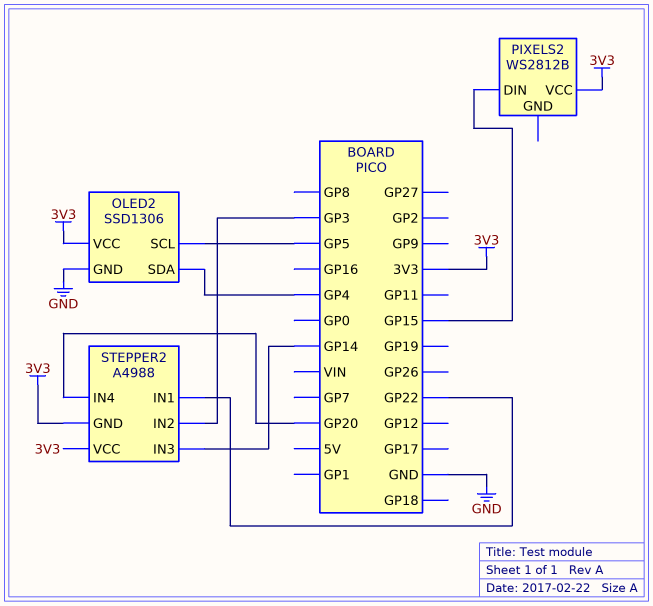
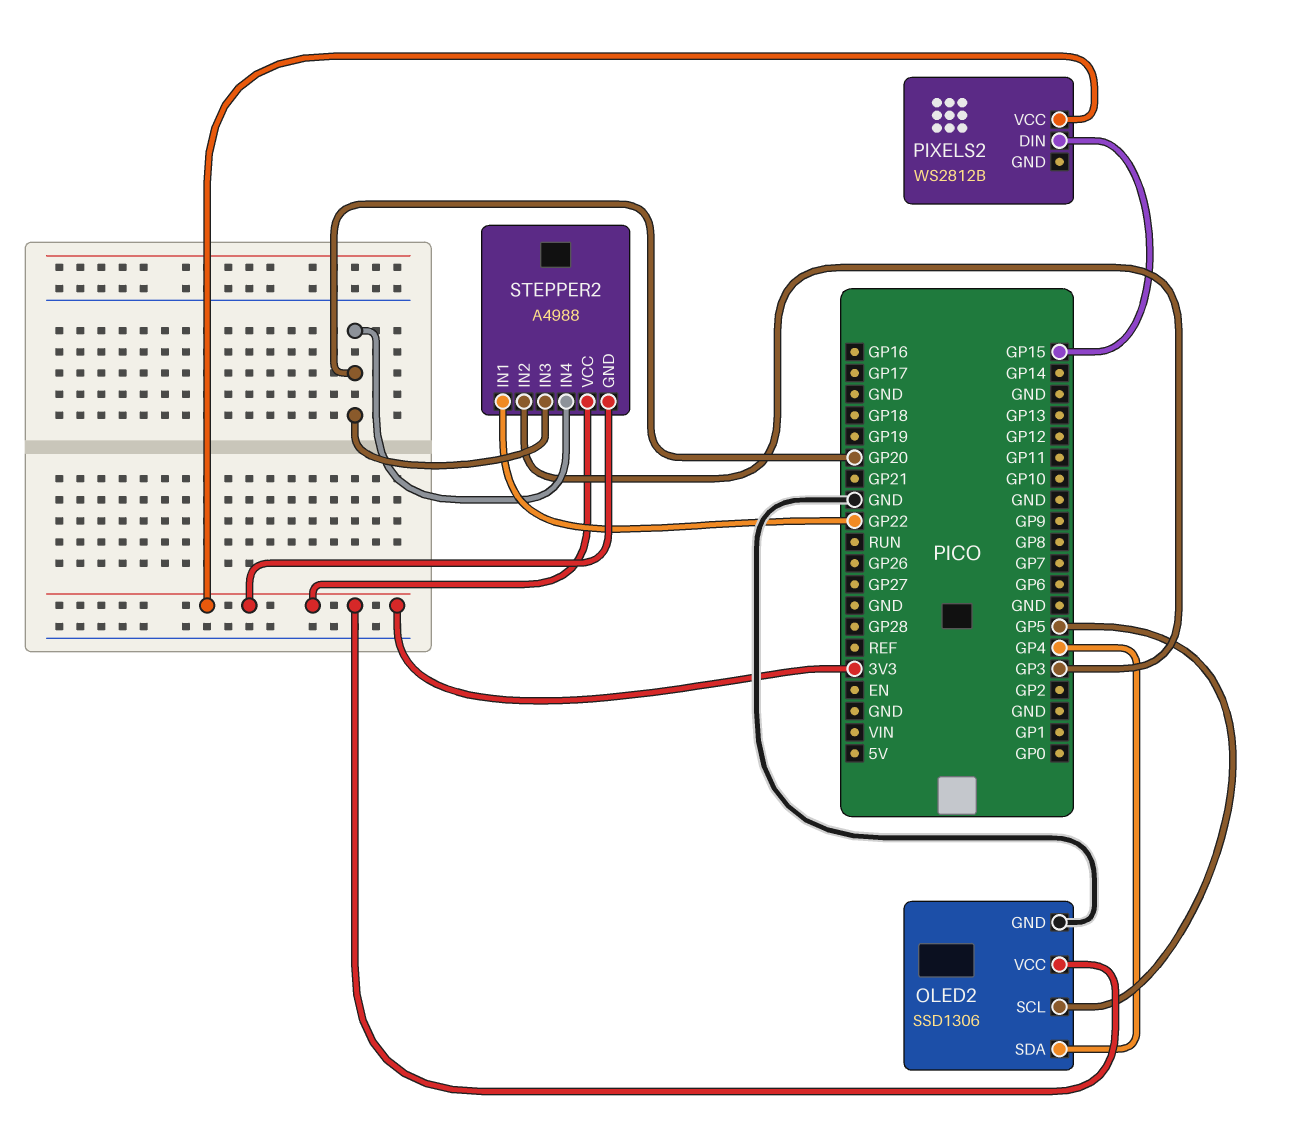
STEPPER2 pin IN3: GP14 -> GP20

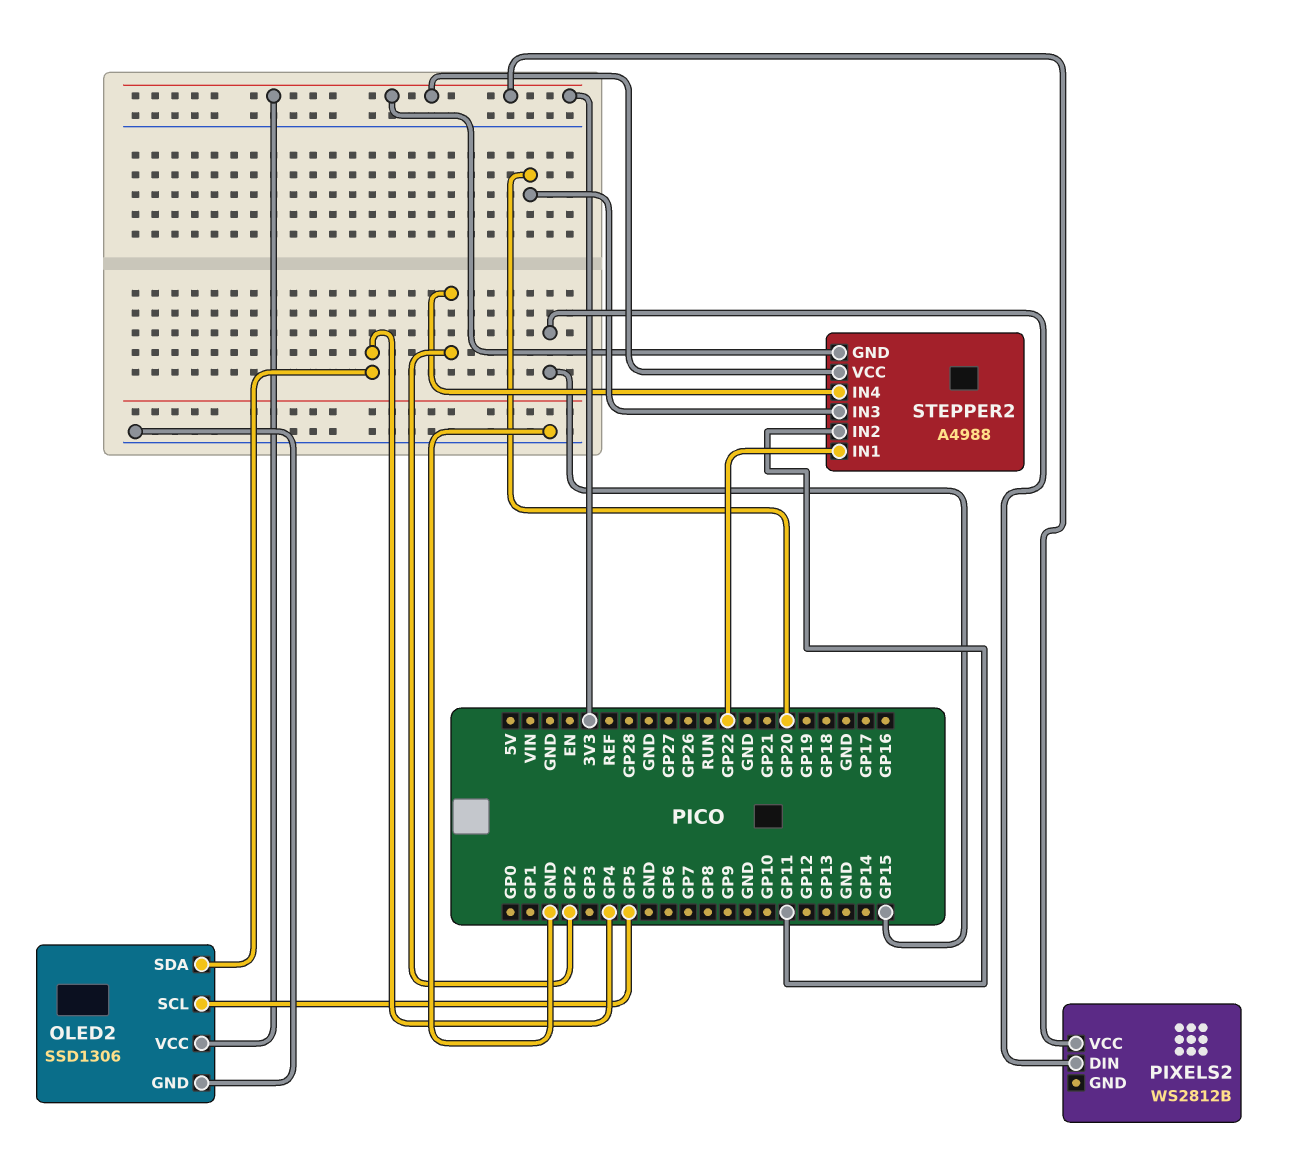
STEPPER2 pin IN2: GP3 -> GP11
STEPPER2 pin IN4: GP20 -> GP2

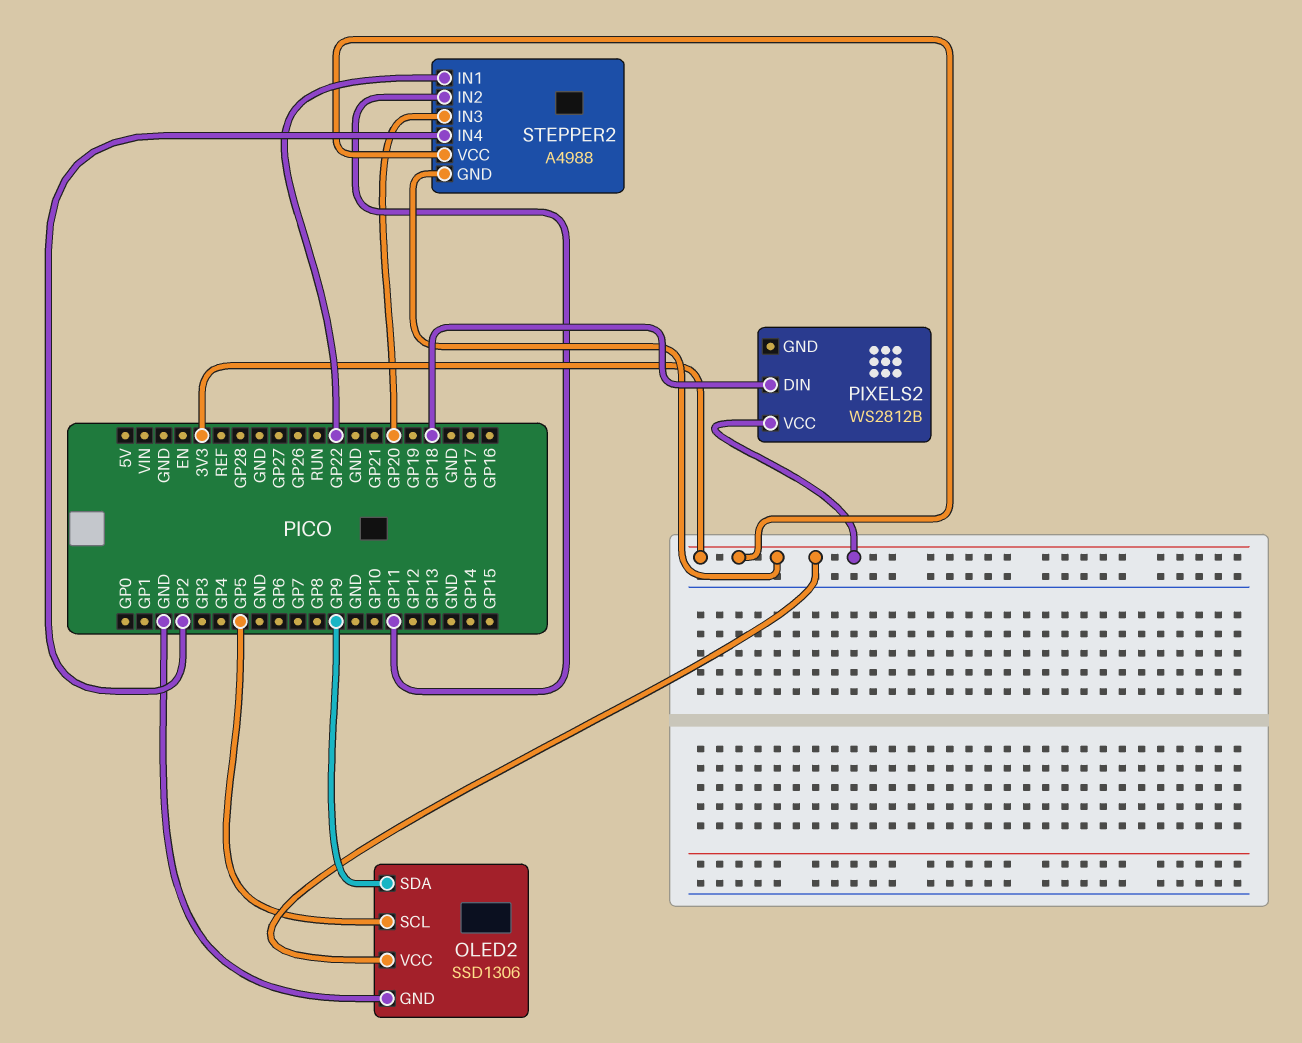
OLED2 pin SDA: GP4 -> GP9
PIXELS2 pin DIN: GP15 -> GP18

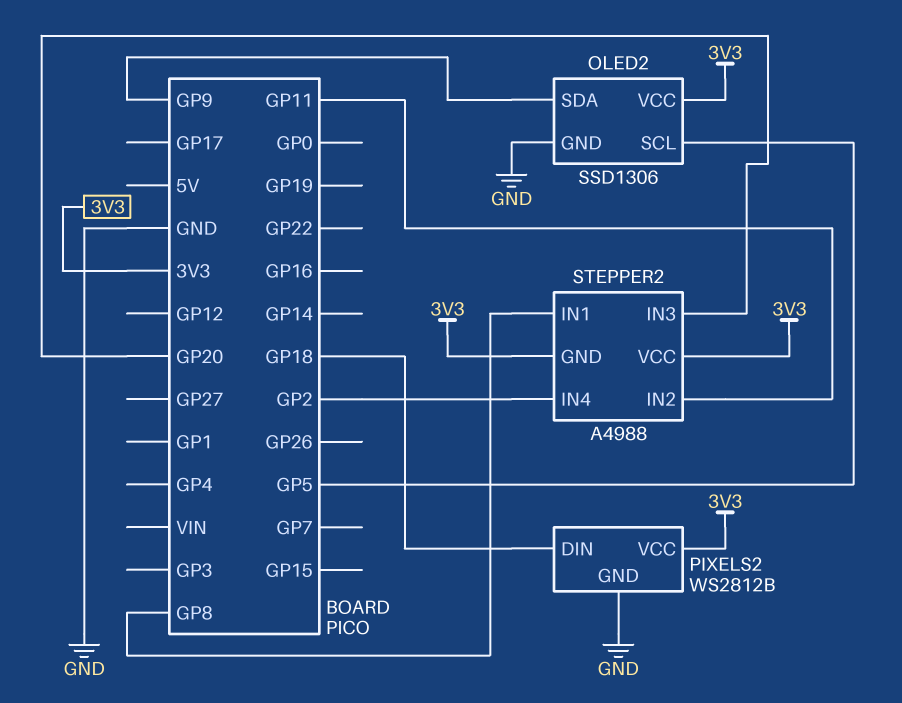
PIXELS2 pin GND: none -> GND
STEPPER2 pin IN1: GP22 -> GP8

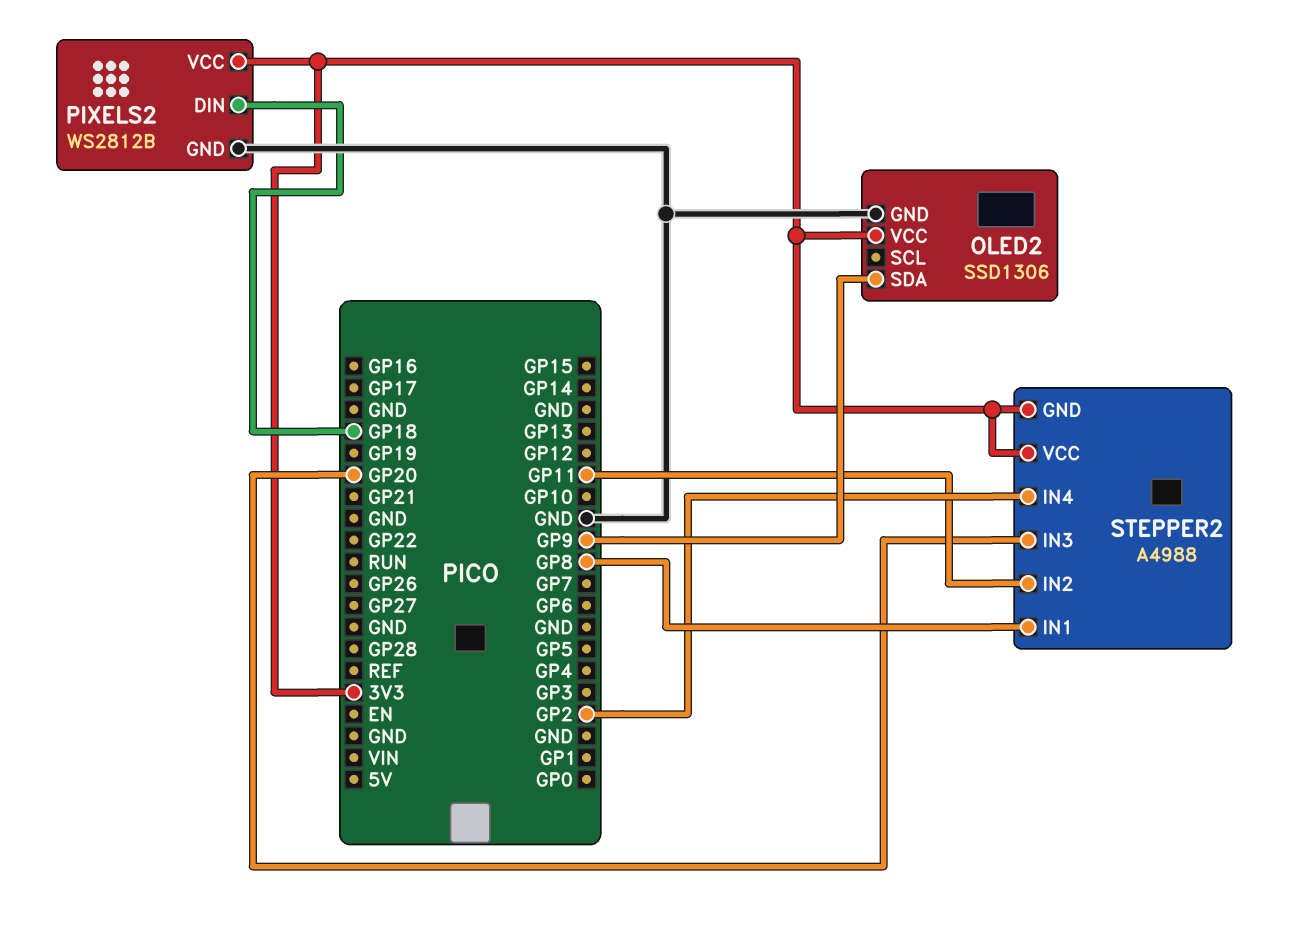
OLED2 pin SCL: GP5 -> none

